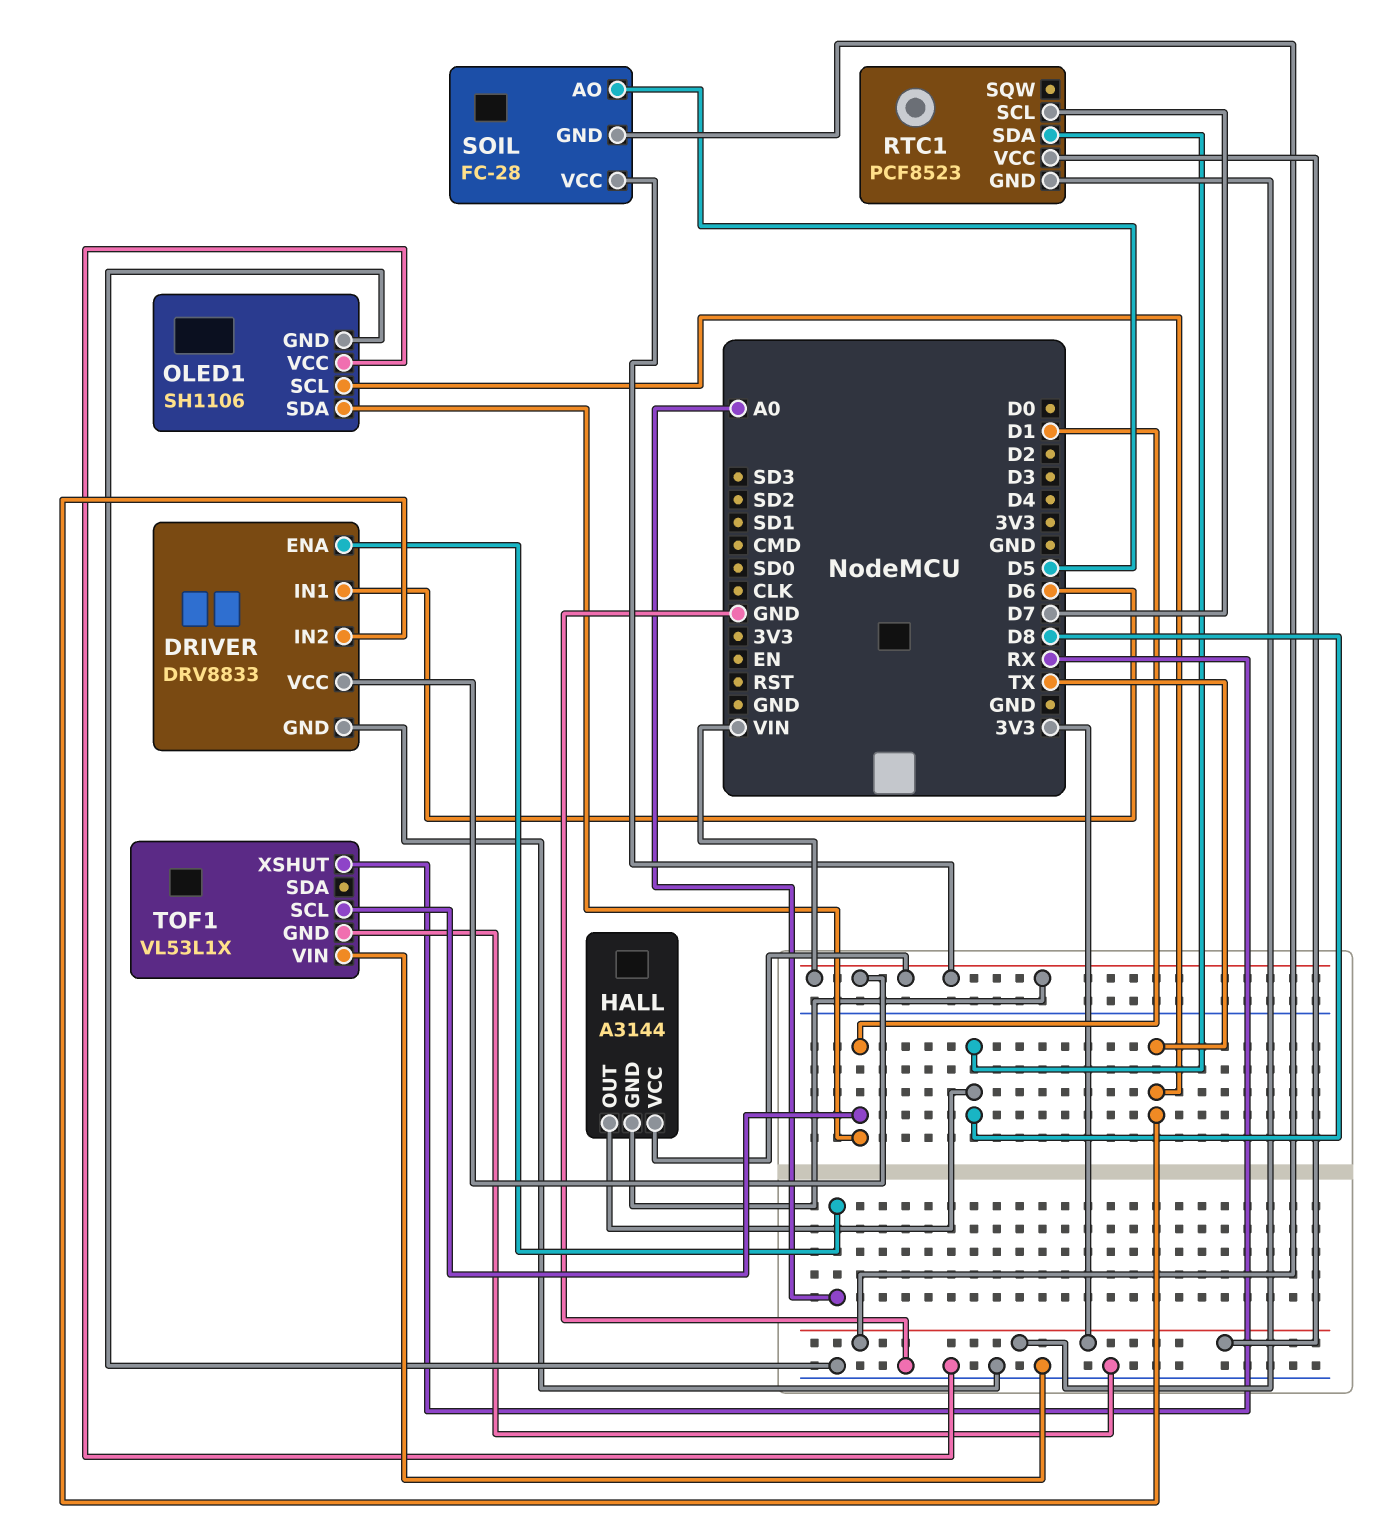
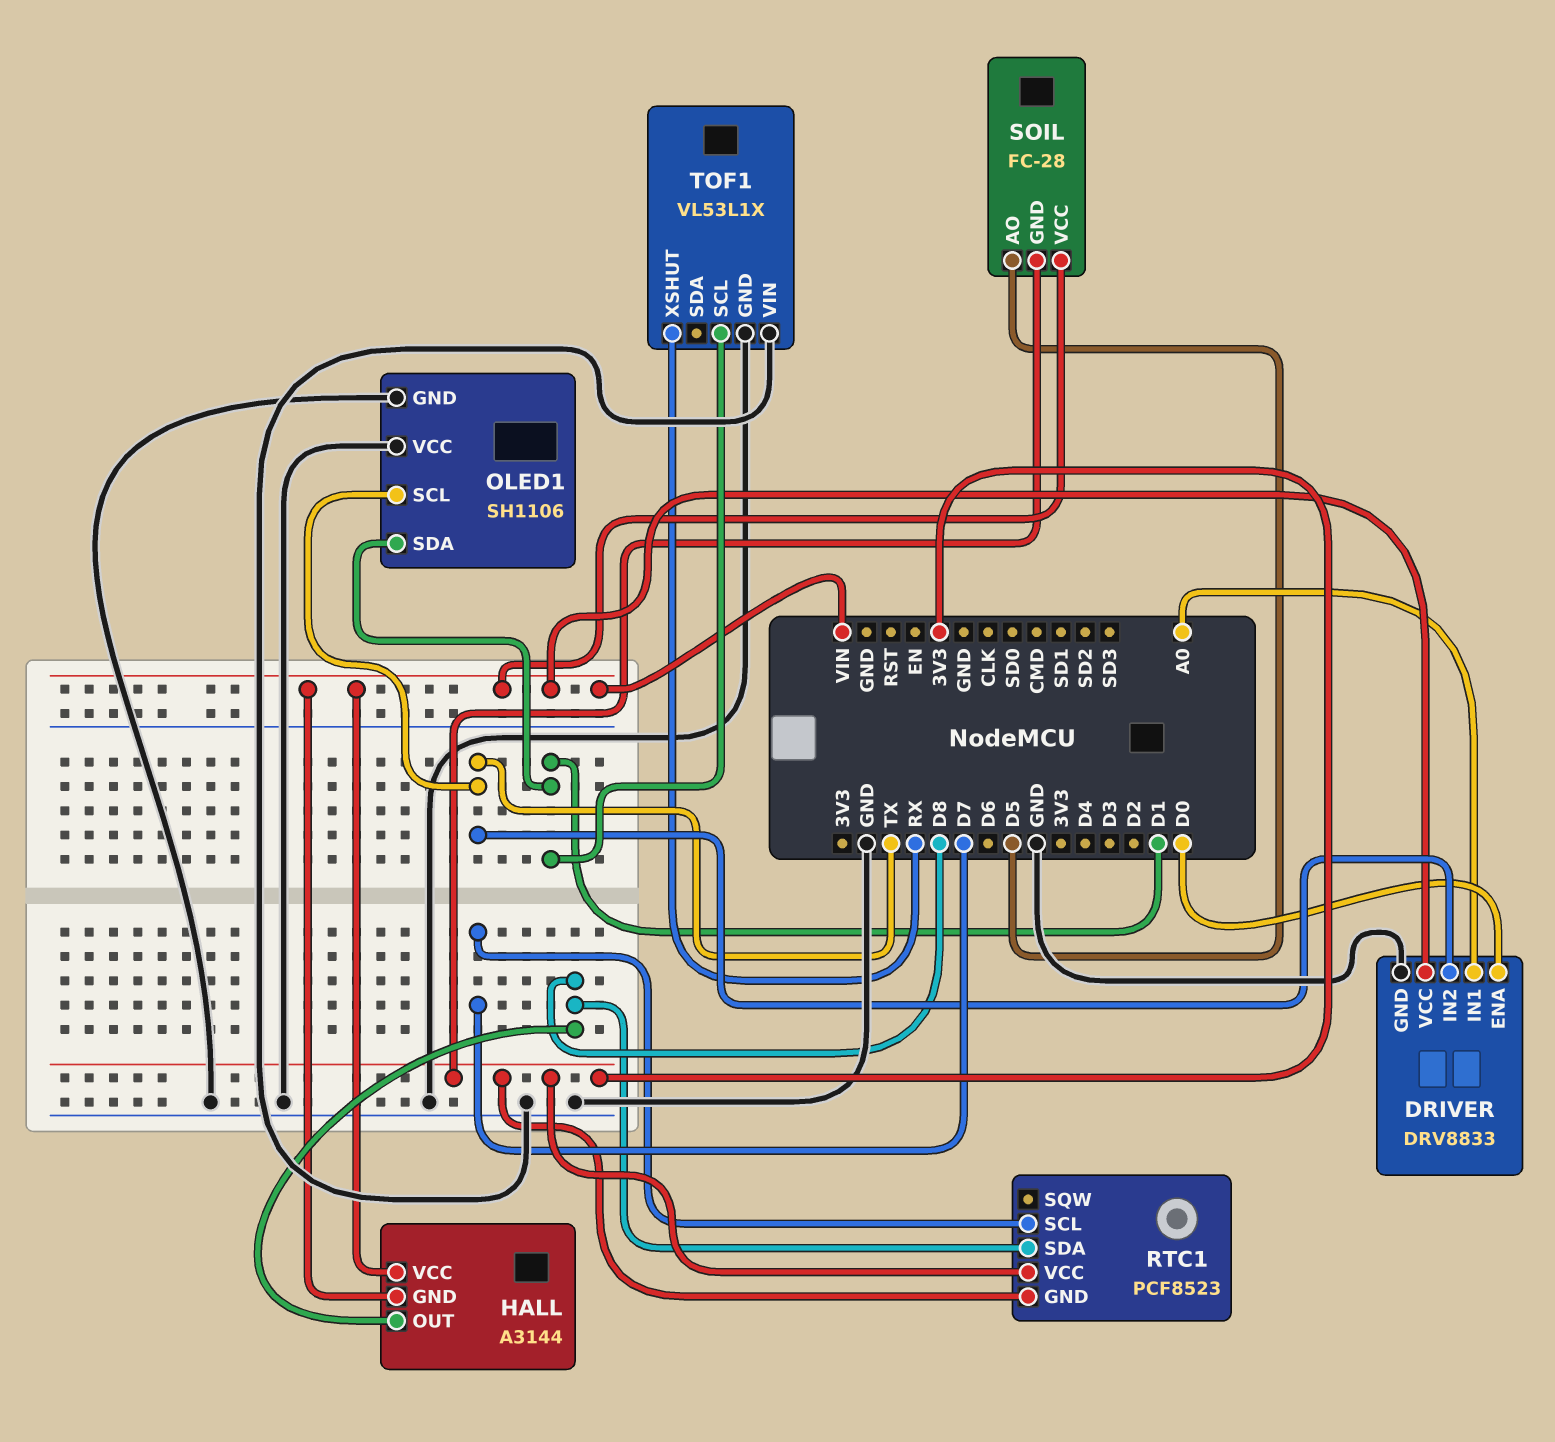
DRIVER pin ENA: A0 -> D0
DRIVER pin IN1: D6 -> A0

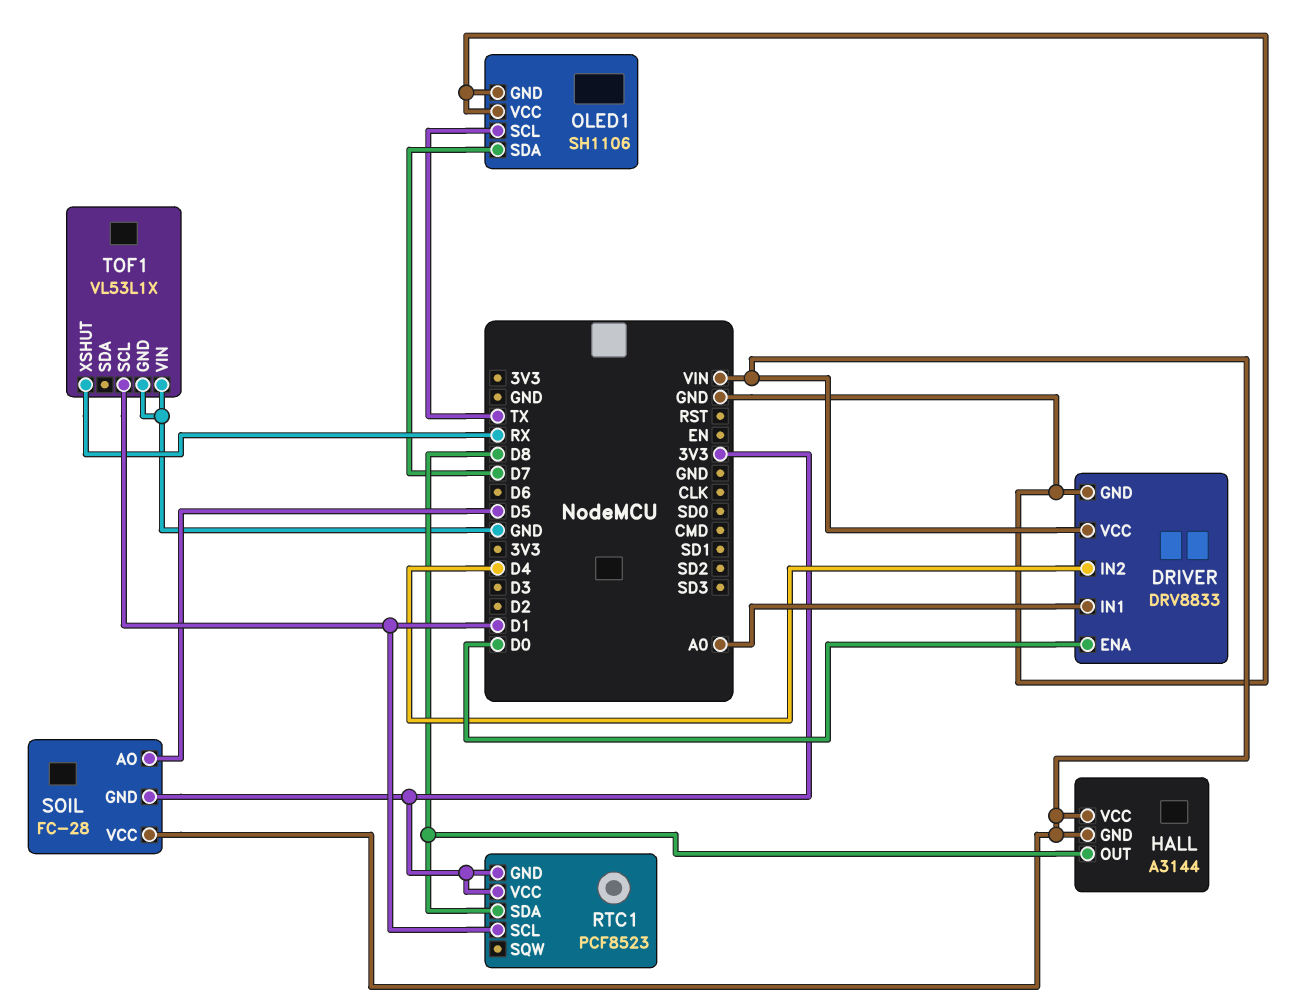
DRIVER pin IN2: TX -> D4
OLED1 pin SDA: D1 -> D7
RTC1 pin SCL: D7 -> D1

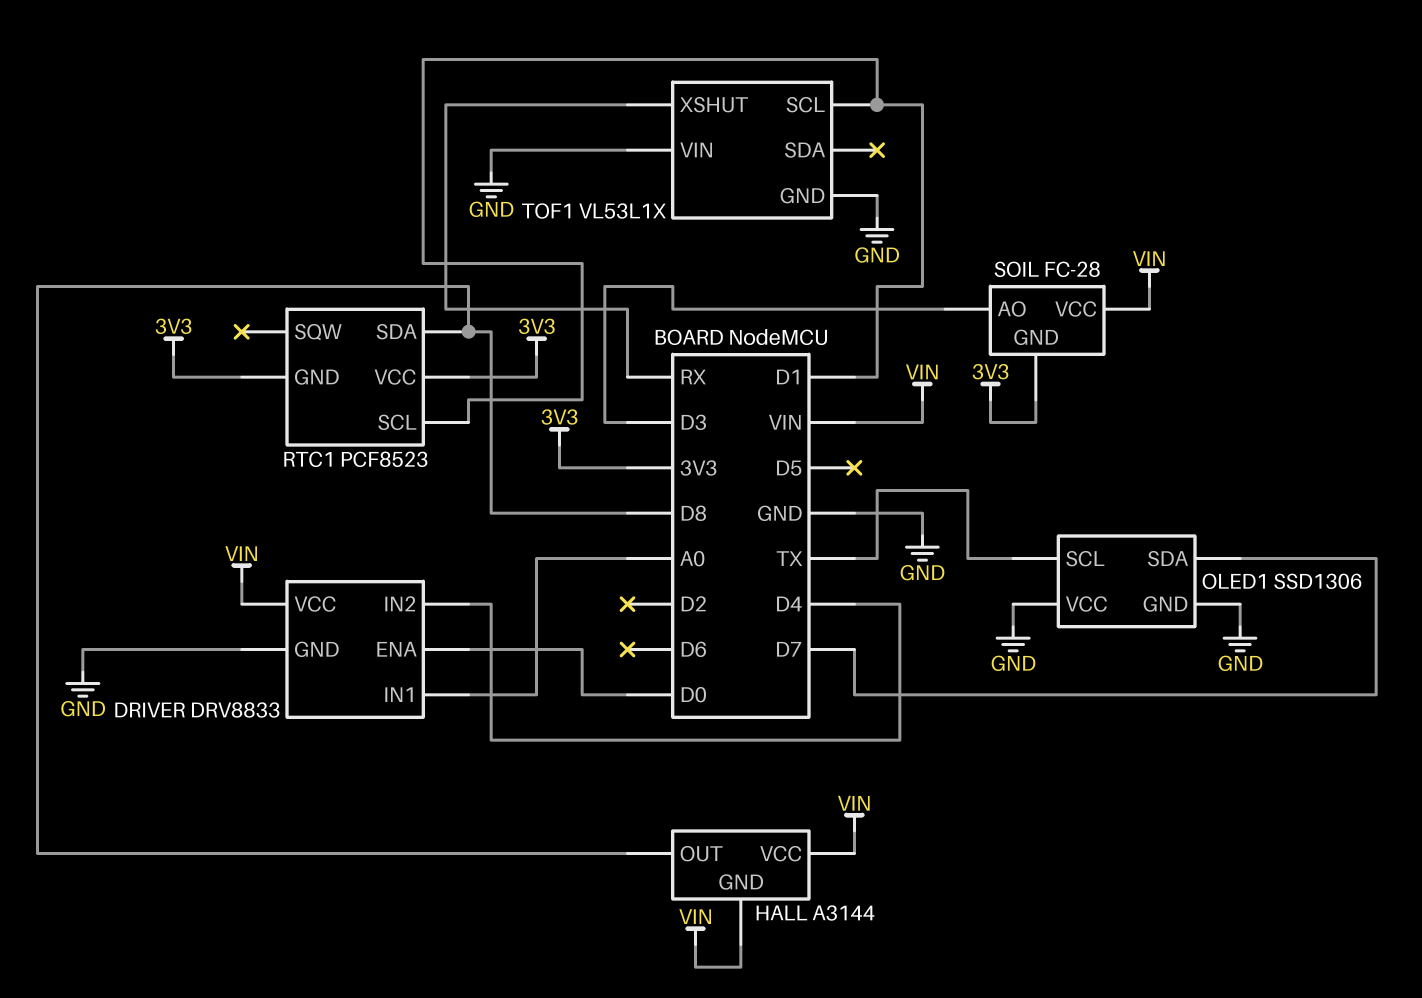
OLED1: SH1106 -> SSD1306
SOIL pin AO: D5 -> D3

